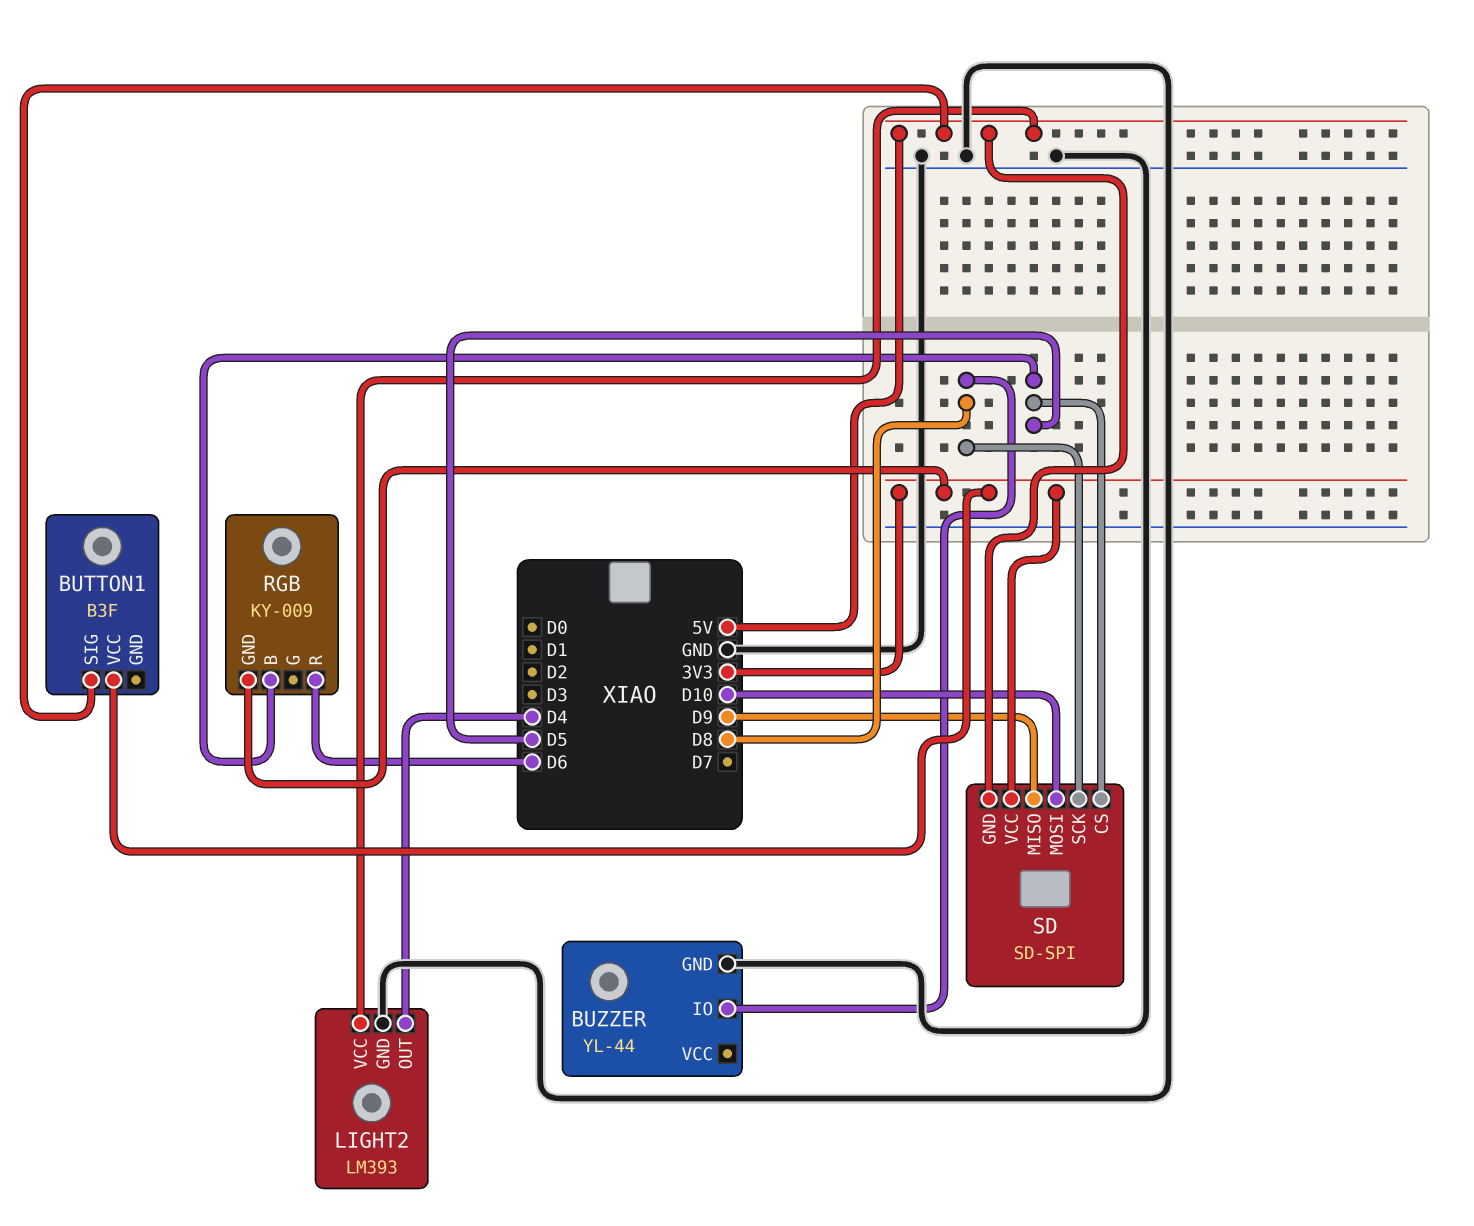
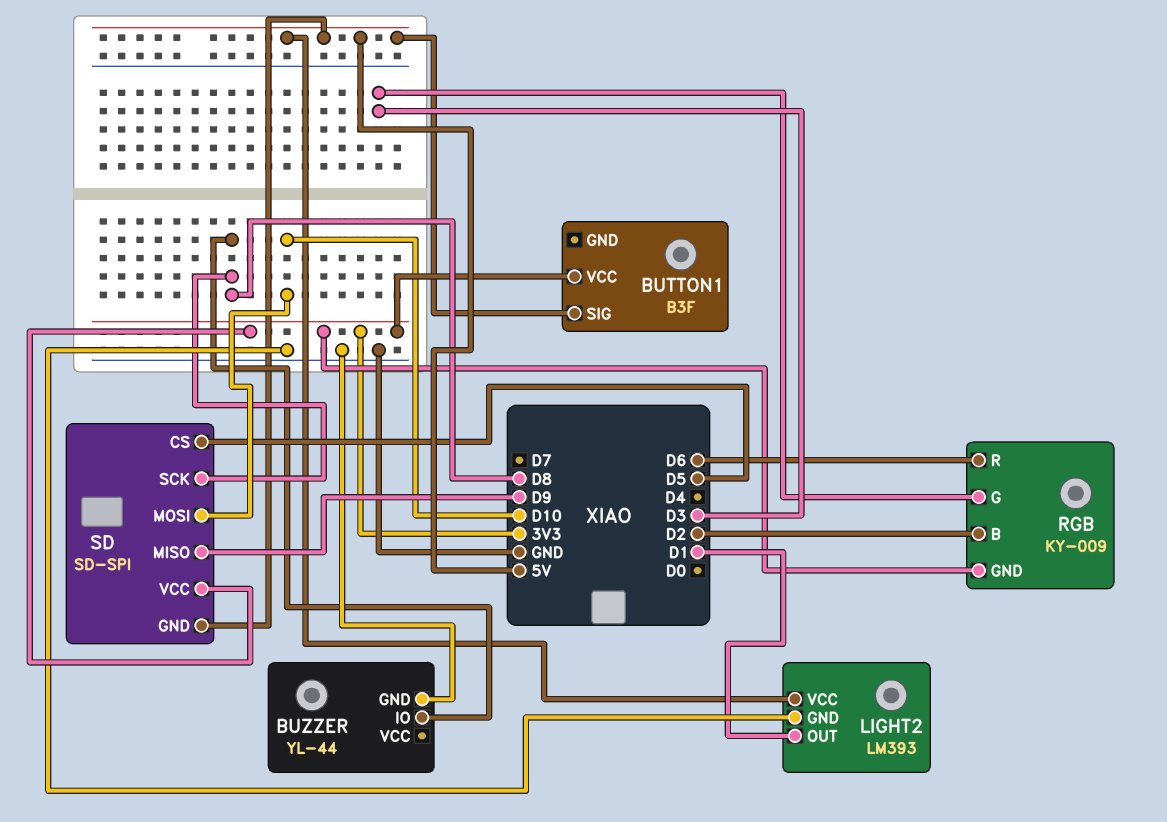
LIGHT2 pin OUT: D4 -> D1
RGB pin B: D5 -> D2
RGB pin G: none -> D3

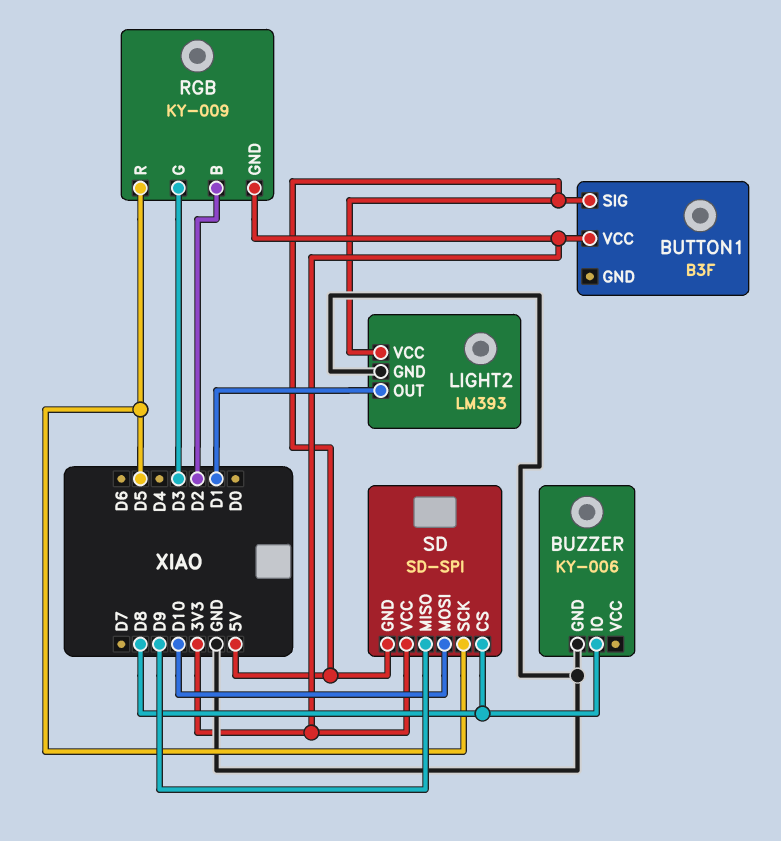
BUZZER: YL-44 -> KY-006
RGB pin R: D6 -> D5
SD pin CS: D5 -> D8
SD pin SCK: D8 -> D5

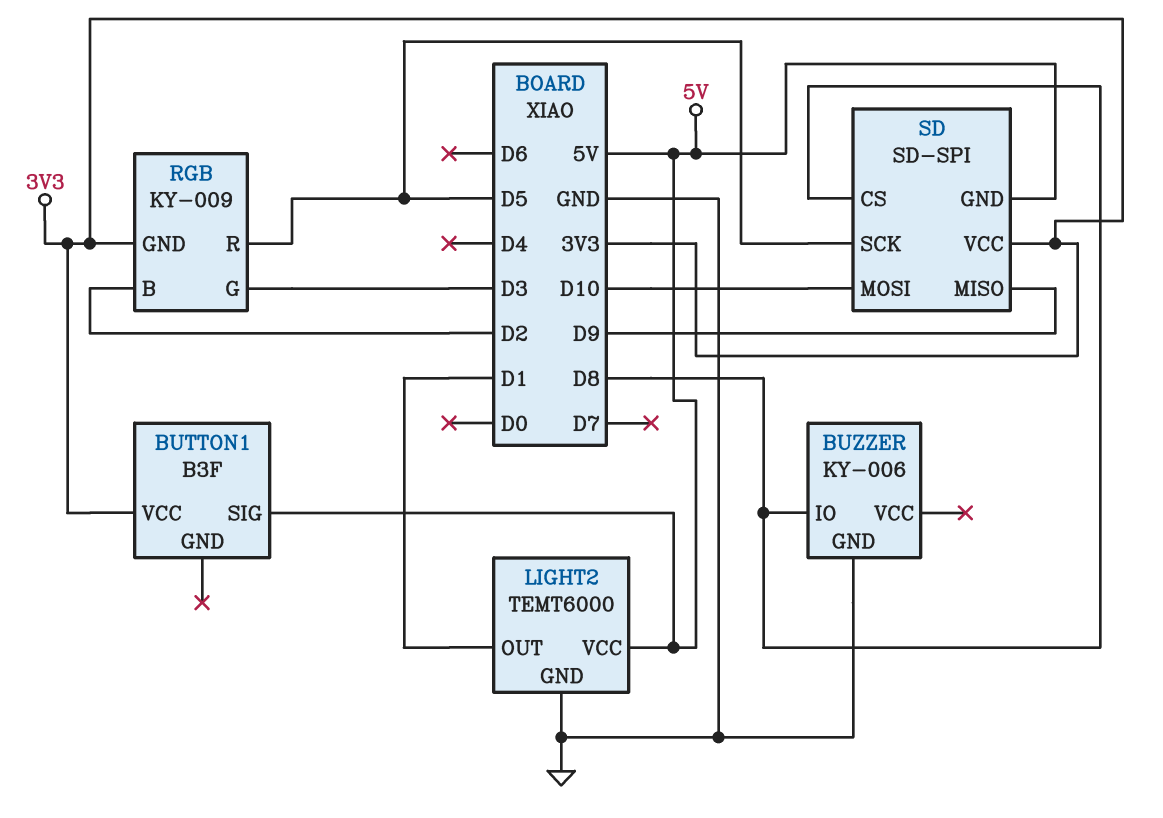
LIGHT2: LM393 -> TEMT6000

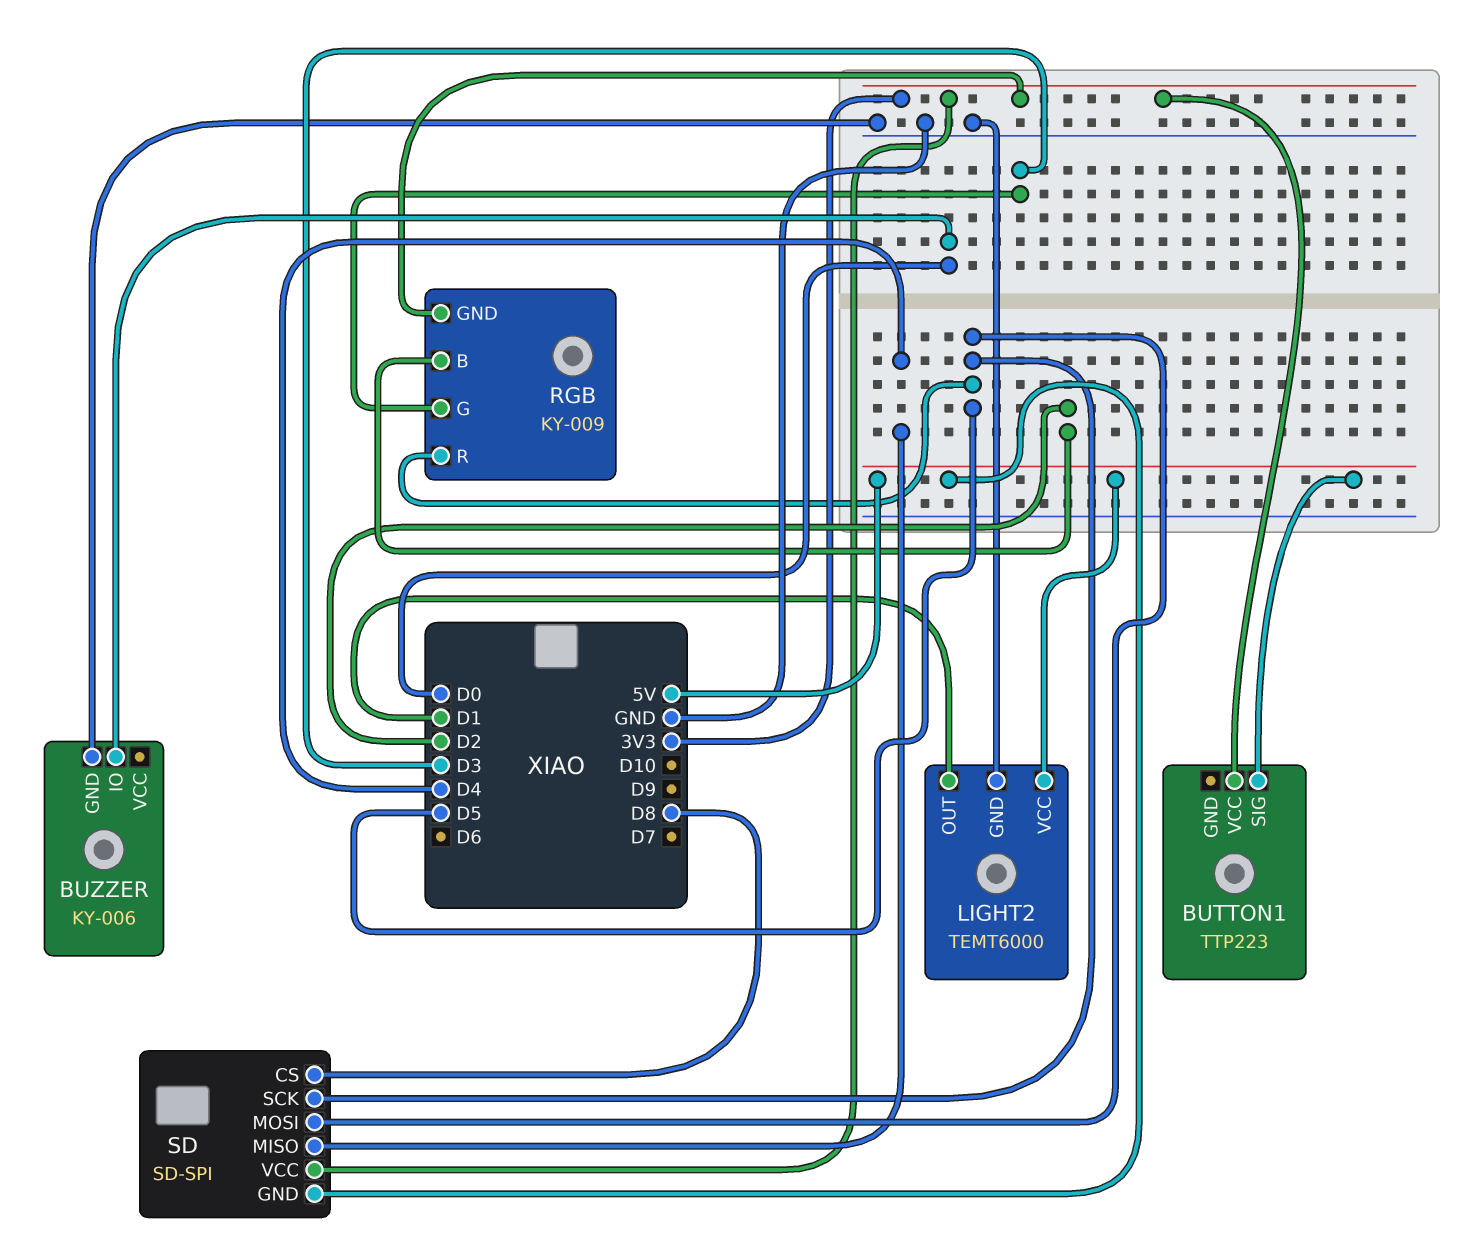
BUTTON1: B3F -> TTP223
BUZZER pin IO: D8 -> D0
SD pin MISO: D9 -> D4
SD pin MOSI: D10 -> D5

